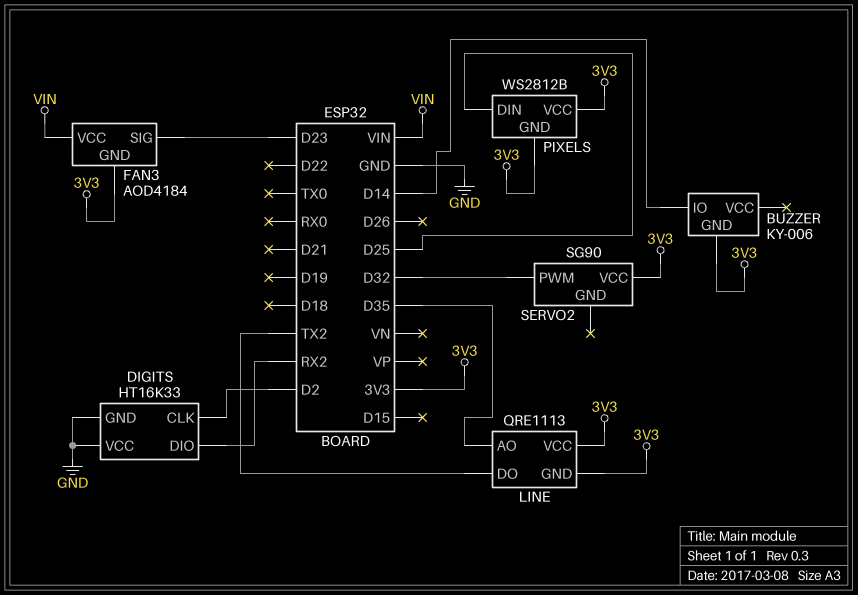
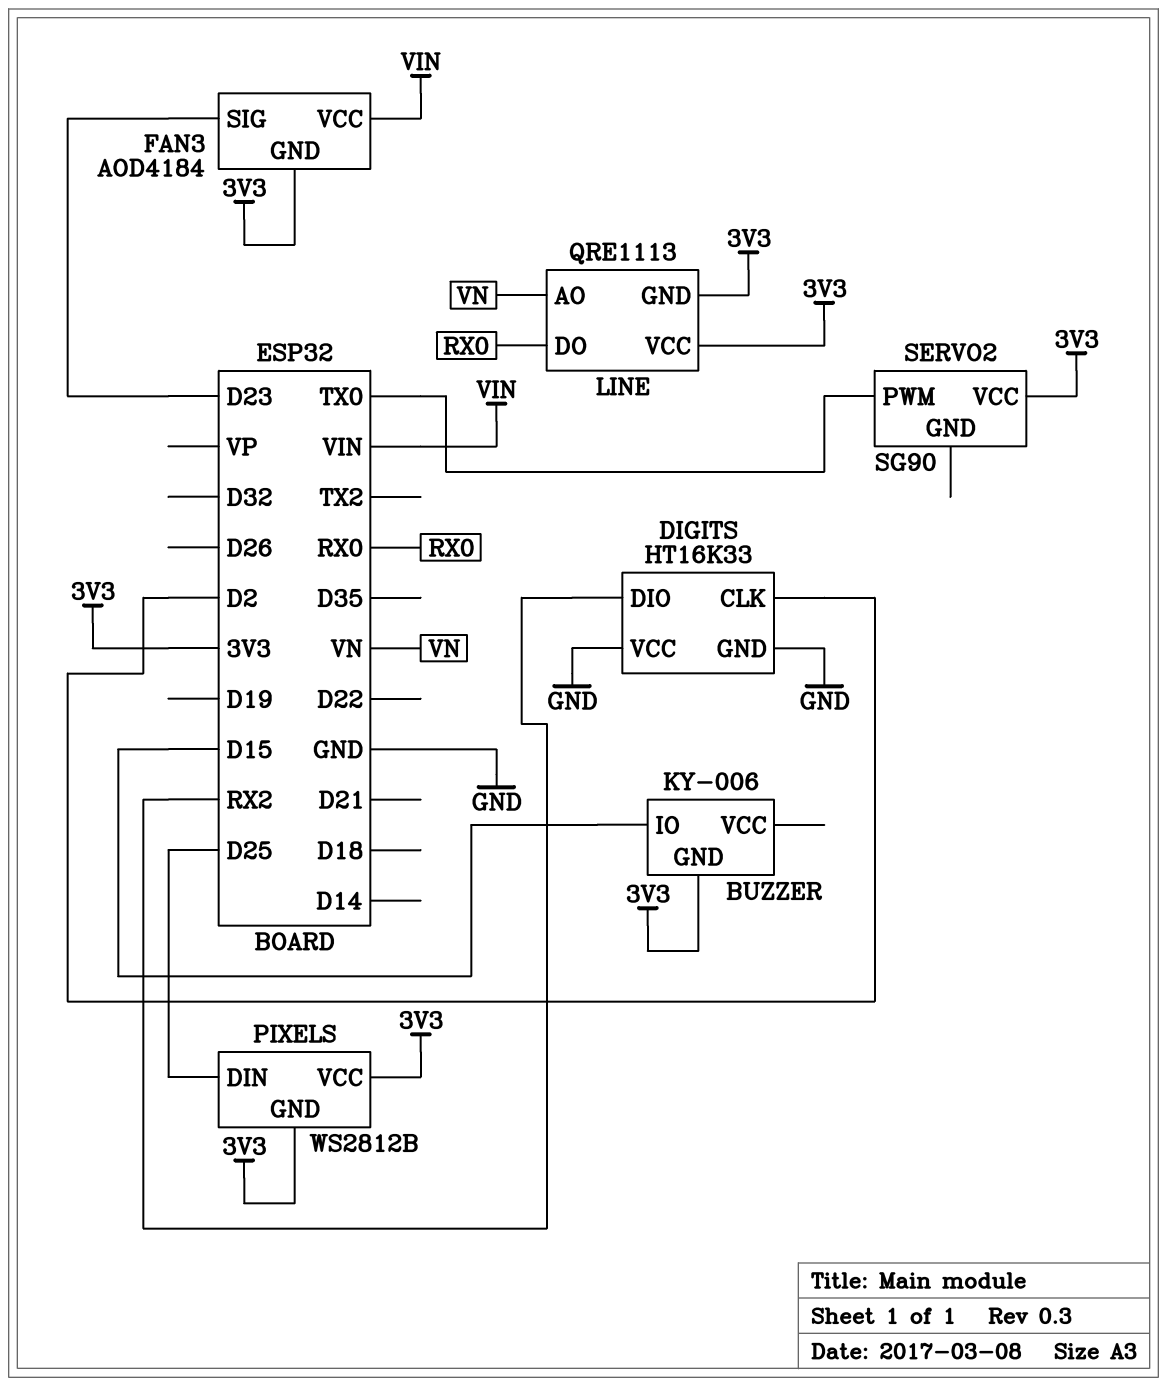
BUZZER pin IO: D14 -> D15
LINE pin AO: D35 -> VN
LINE pin DO: TX2 -> RX0
SERVO2 pin PWM: D32 -> TX0

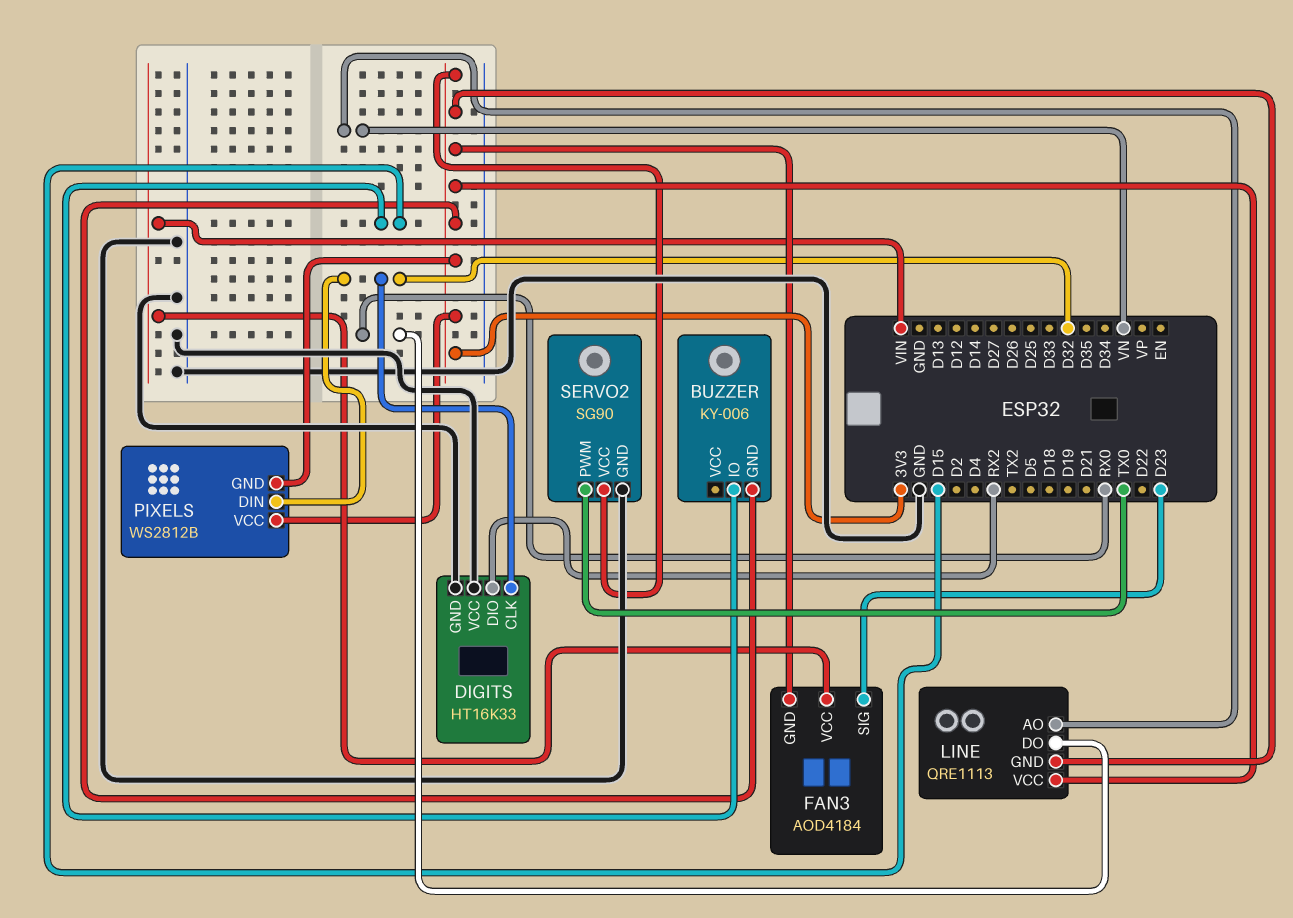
DIGITS pin CLK: D2 -> D32
PIXELS pin DIN: D25 -> D32
SERVO2 pin GND: none -> GND

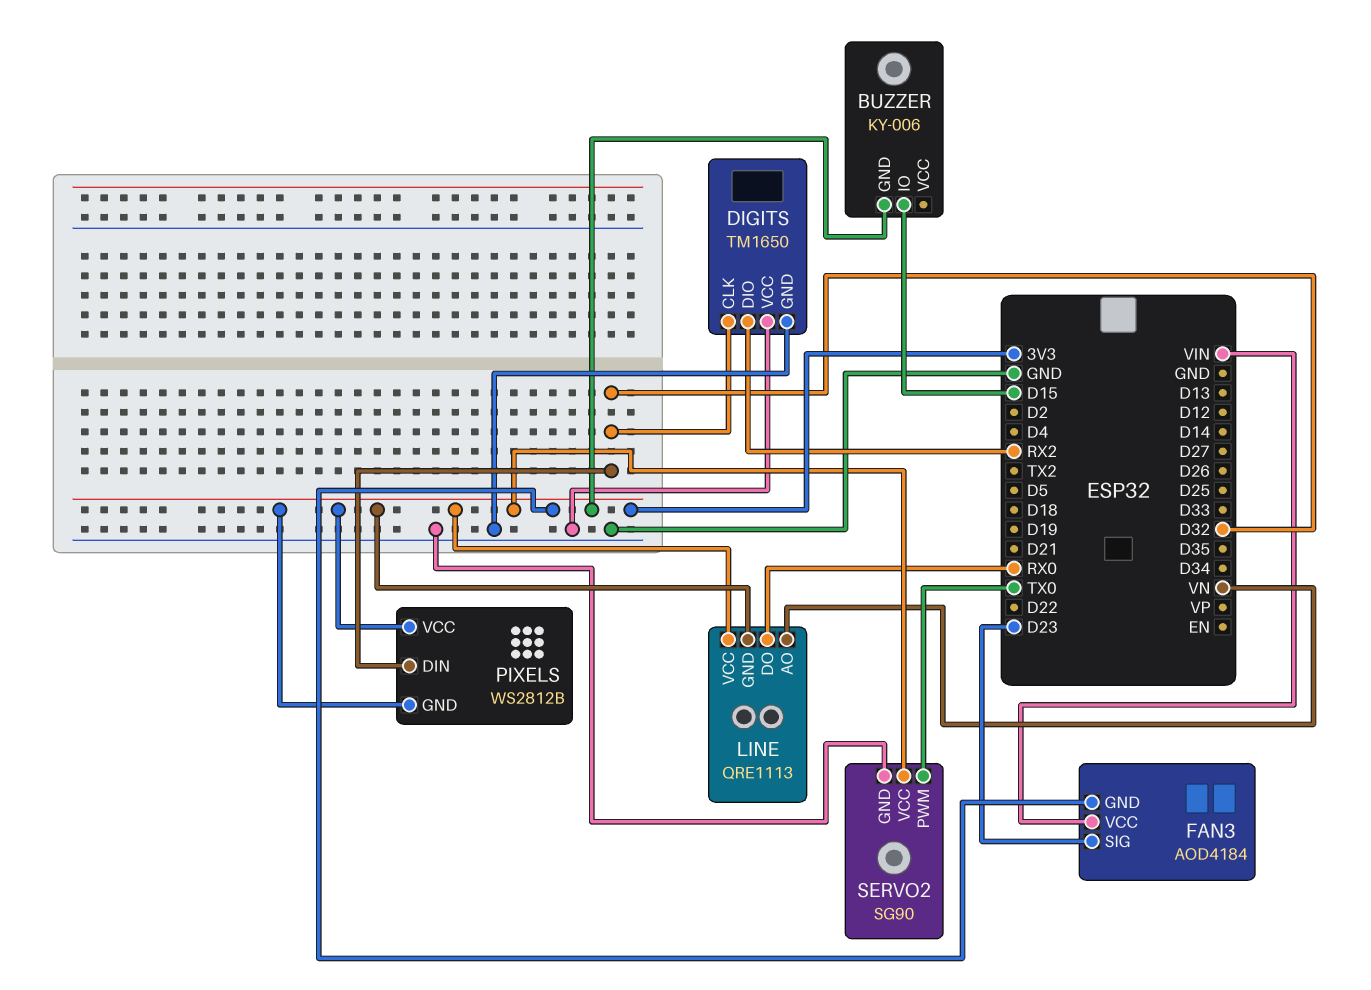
DIGITS: HT16K33 -> TM1650

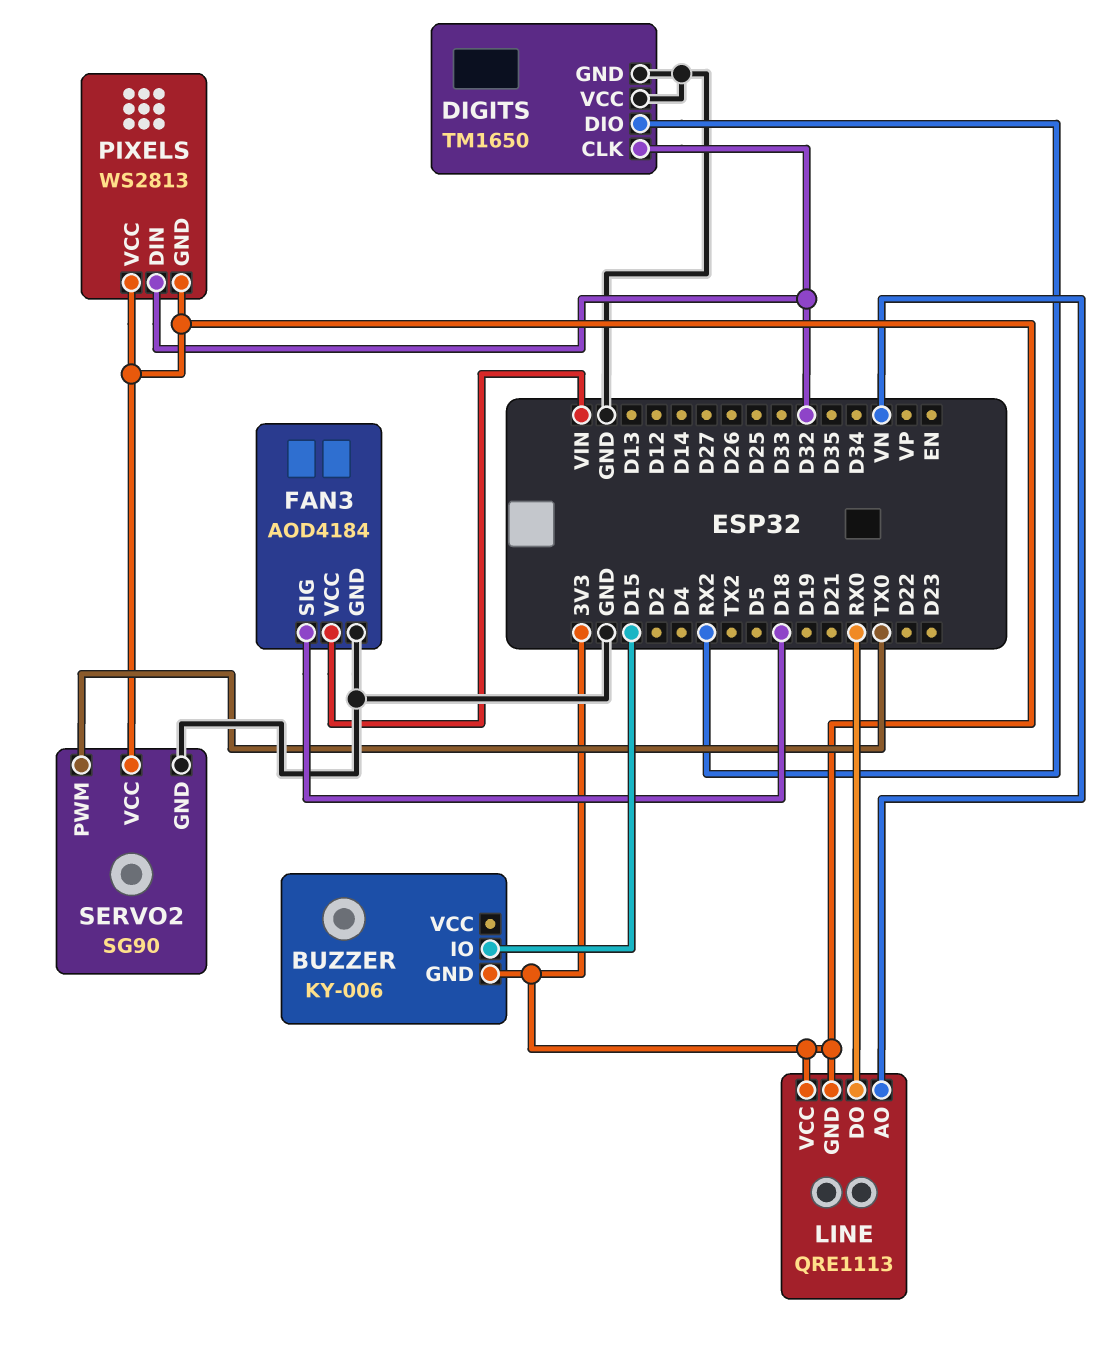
FAN3 pin GND: 3V3 -> GND
FAN3 pin SIG: D23 -> D18
PIXELS: WS2812B -> WS2813

